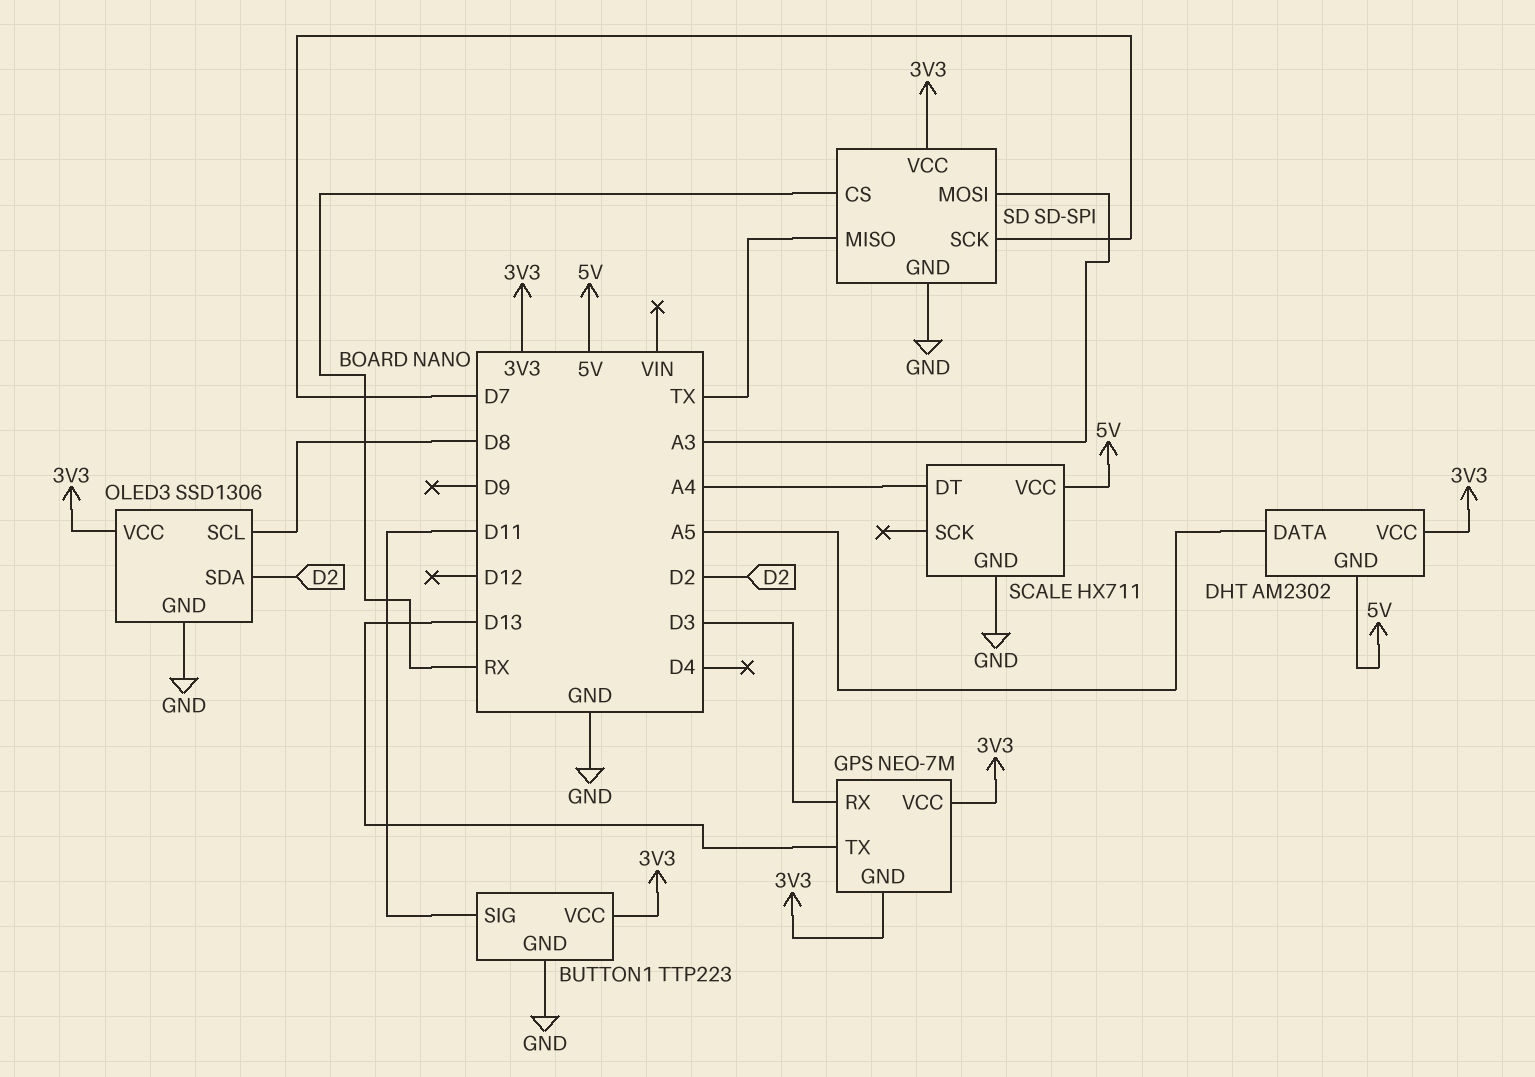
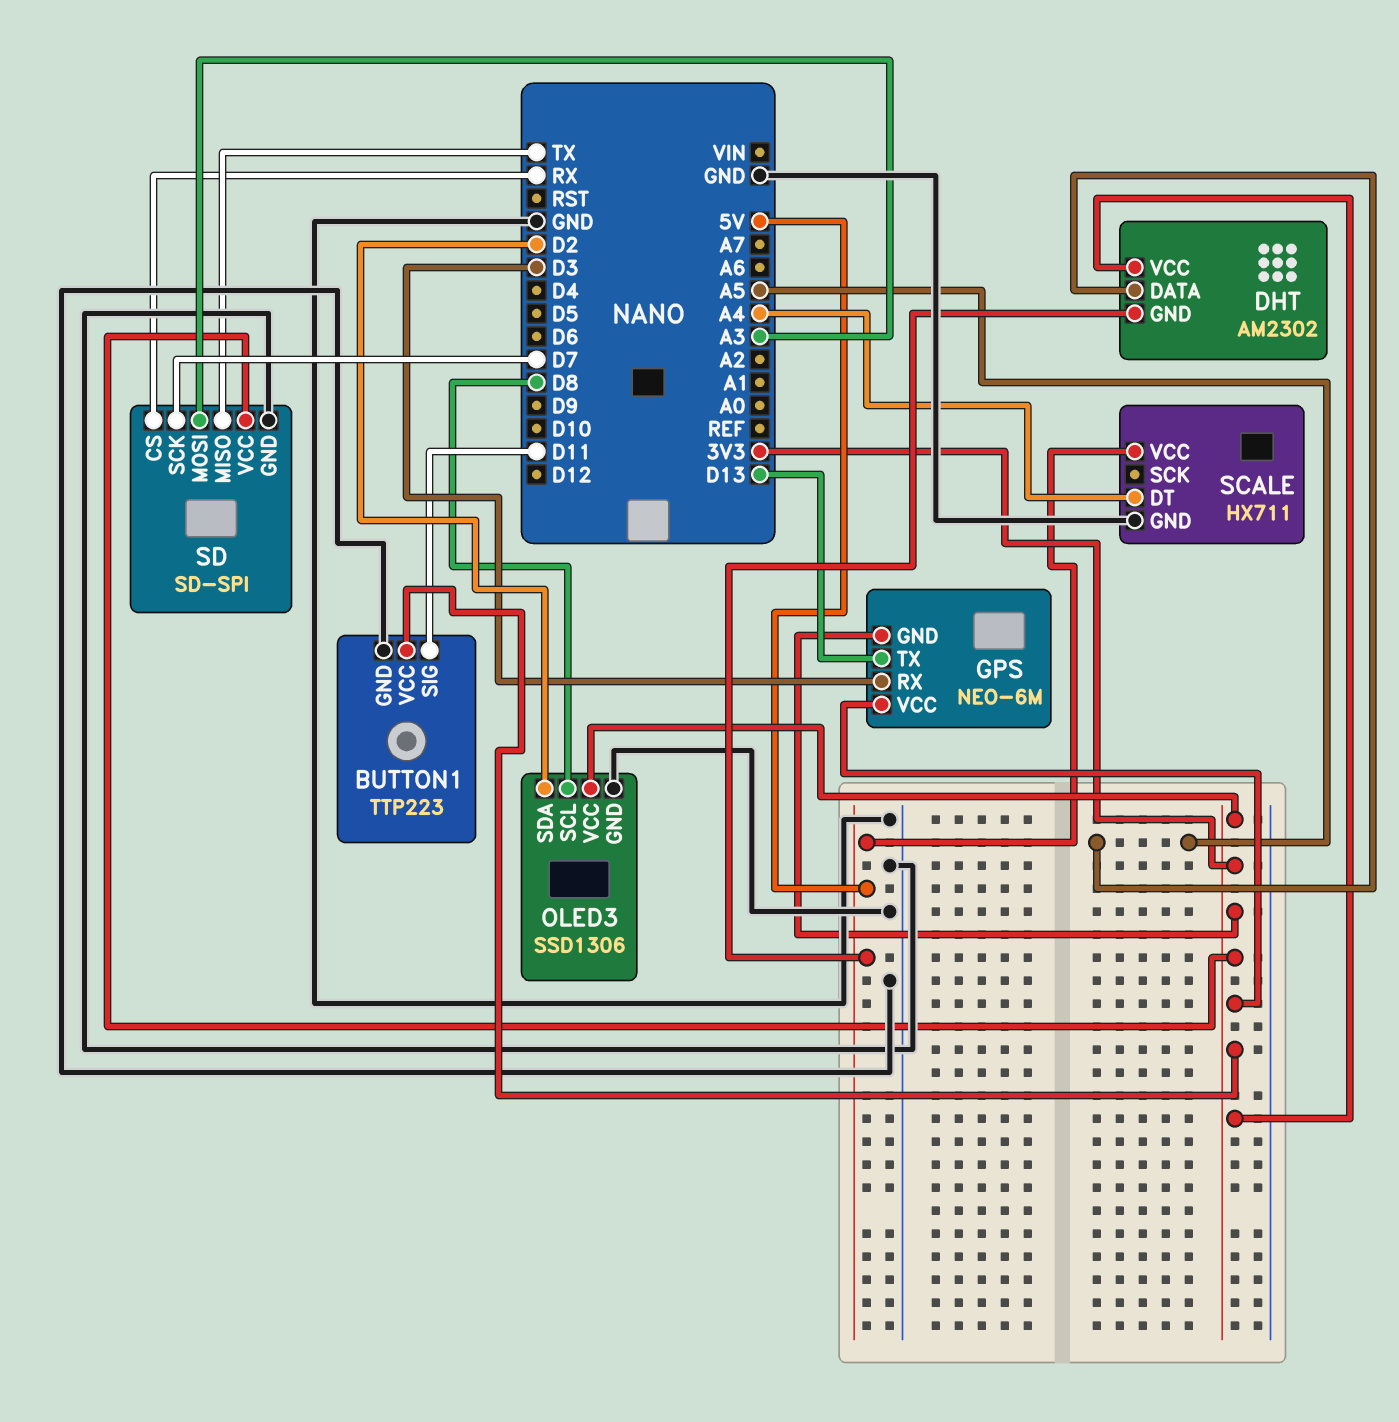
GPS: NEO-7M -> NEO-6M

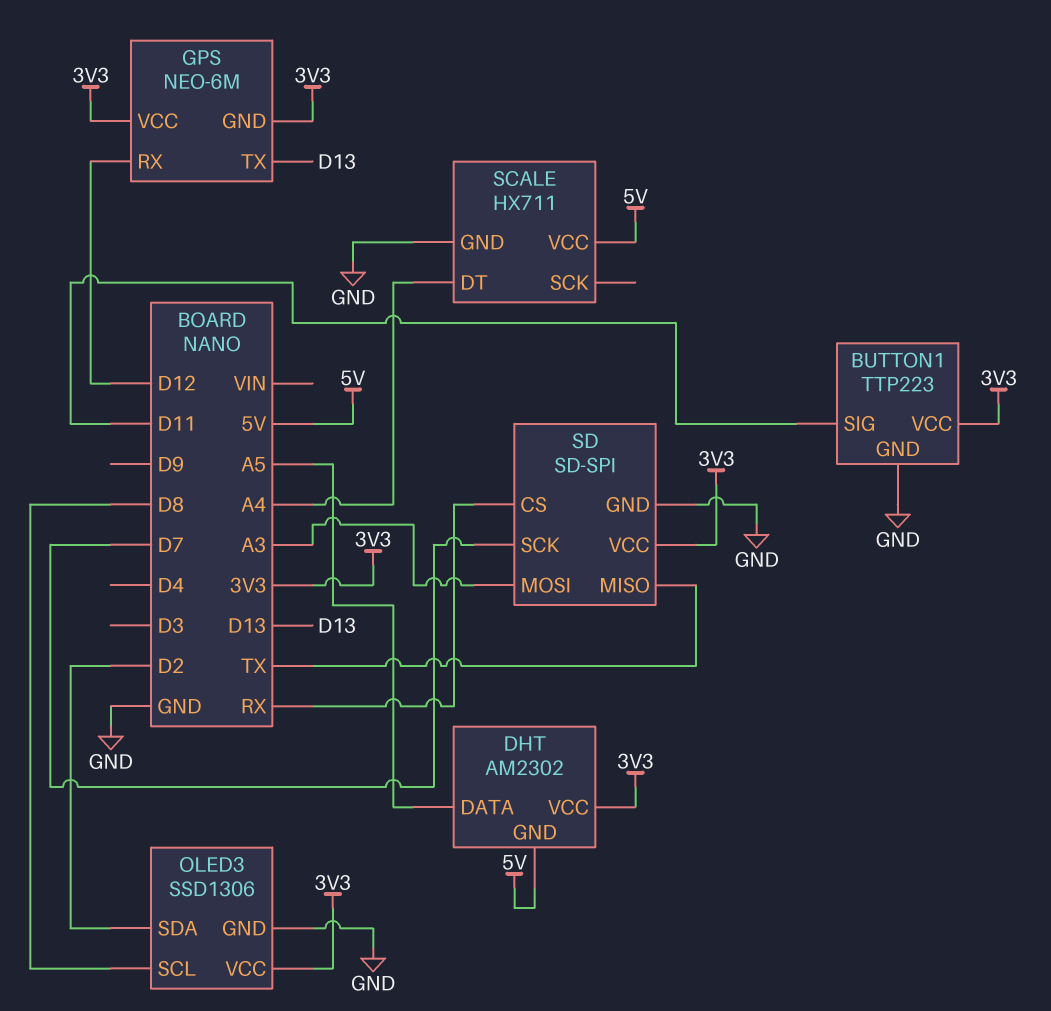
GPS pin RX: D3 -> D12

